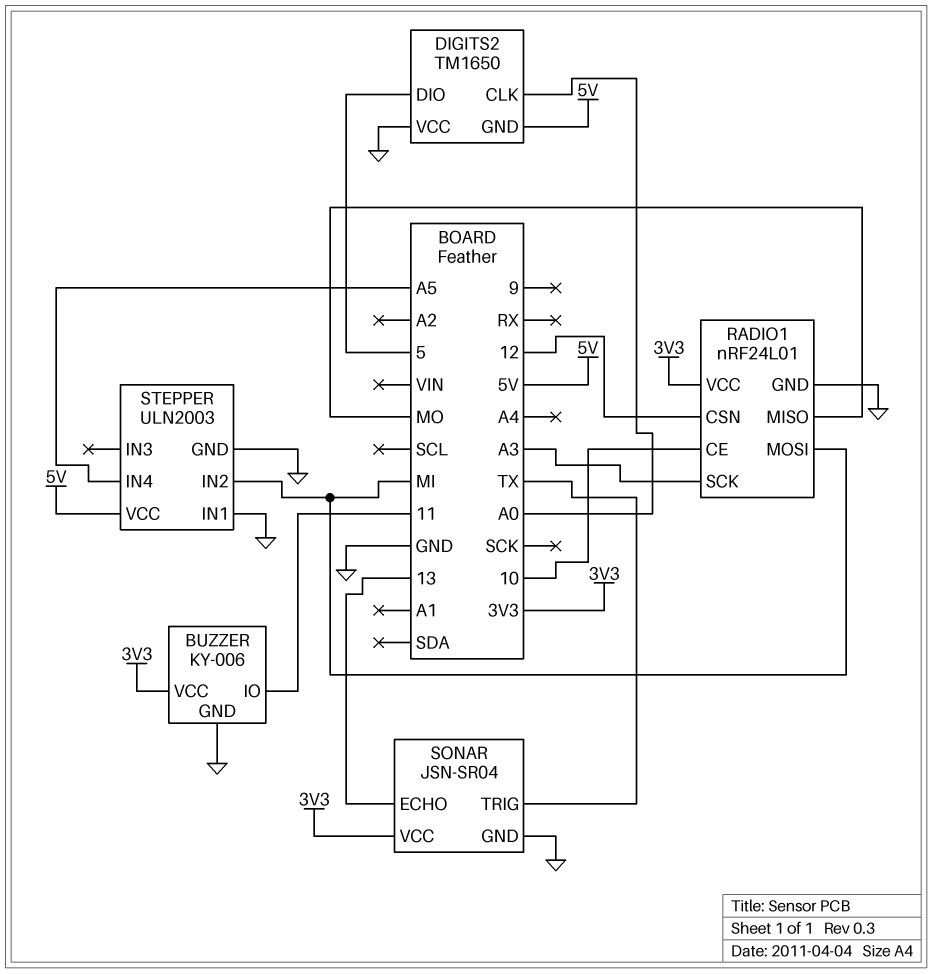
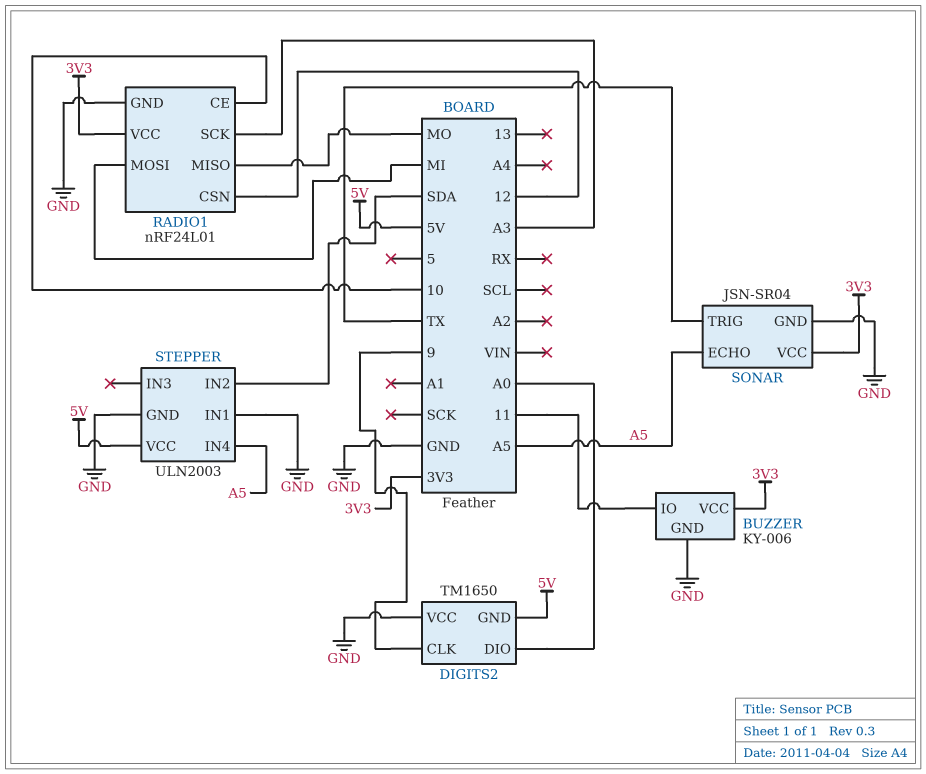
DIGITS2 pin CLK: A0 -> 9
DIGITS2 pin DIO: 5 -> A0
SONAR pin ECHO: 13 -> A5
STEPPER pin IN2: MI -> SDA

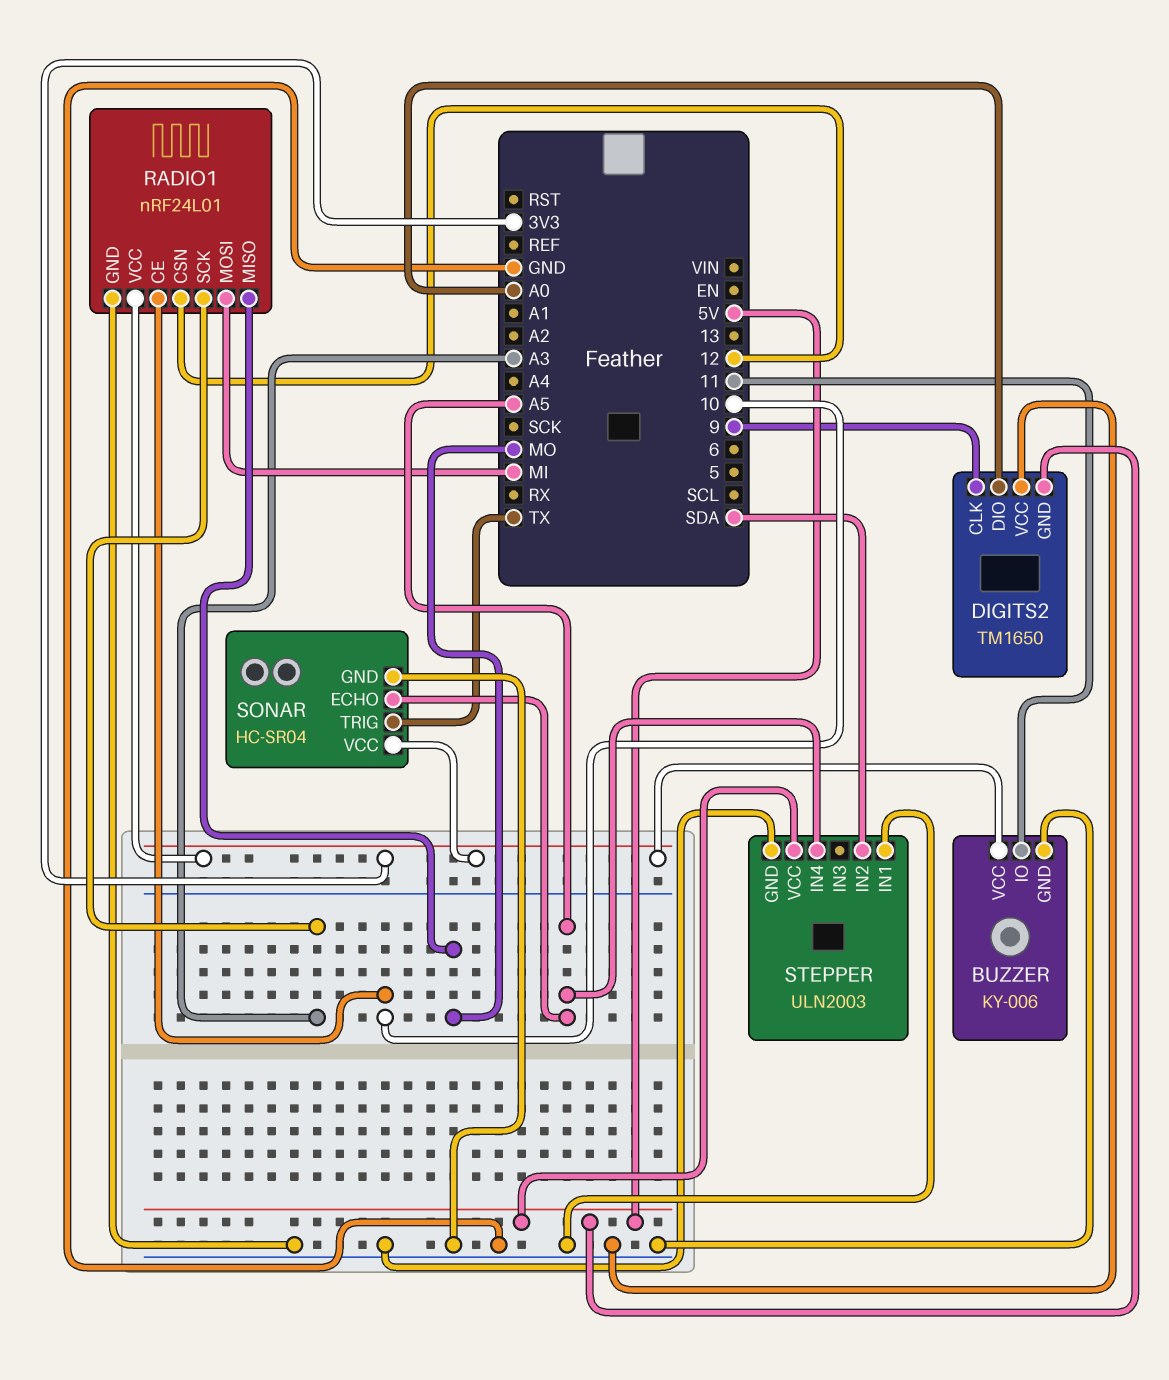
SONAR: JSN-SR04 -> HC-SR04

